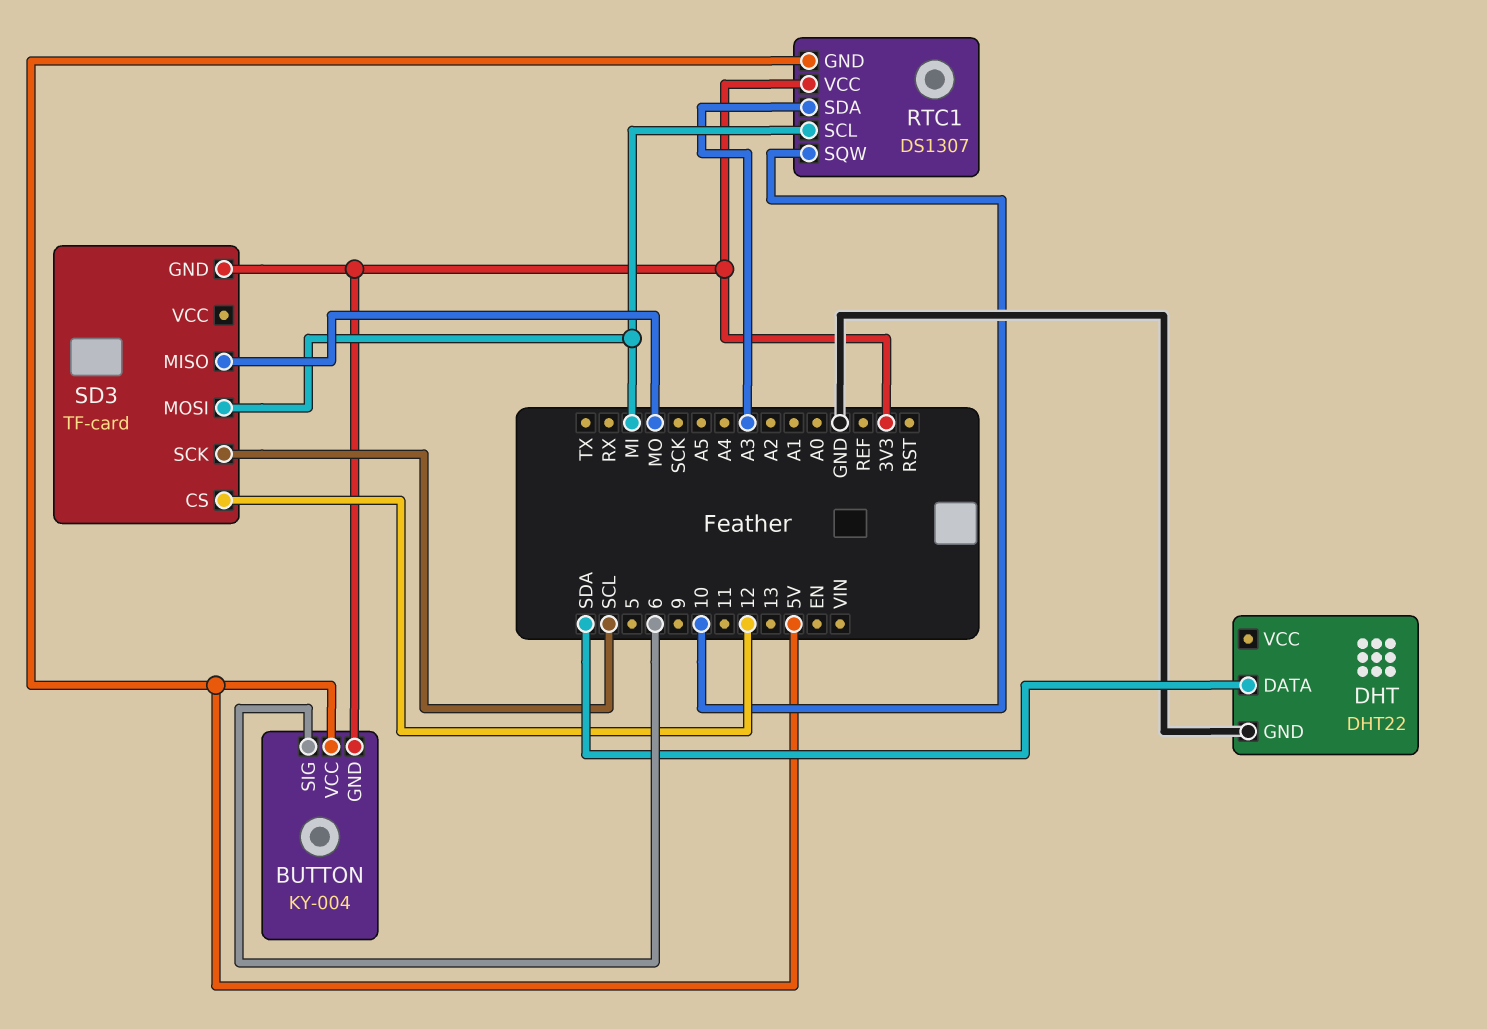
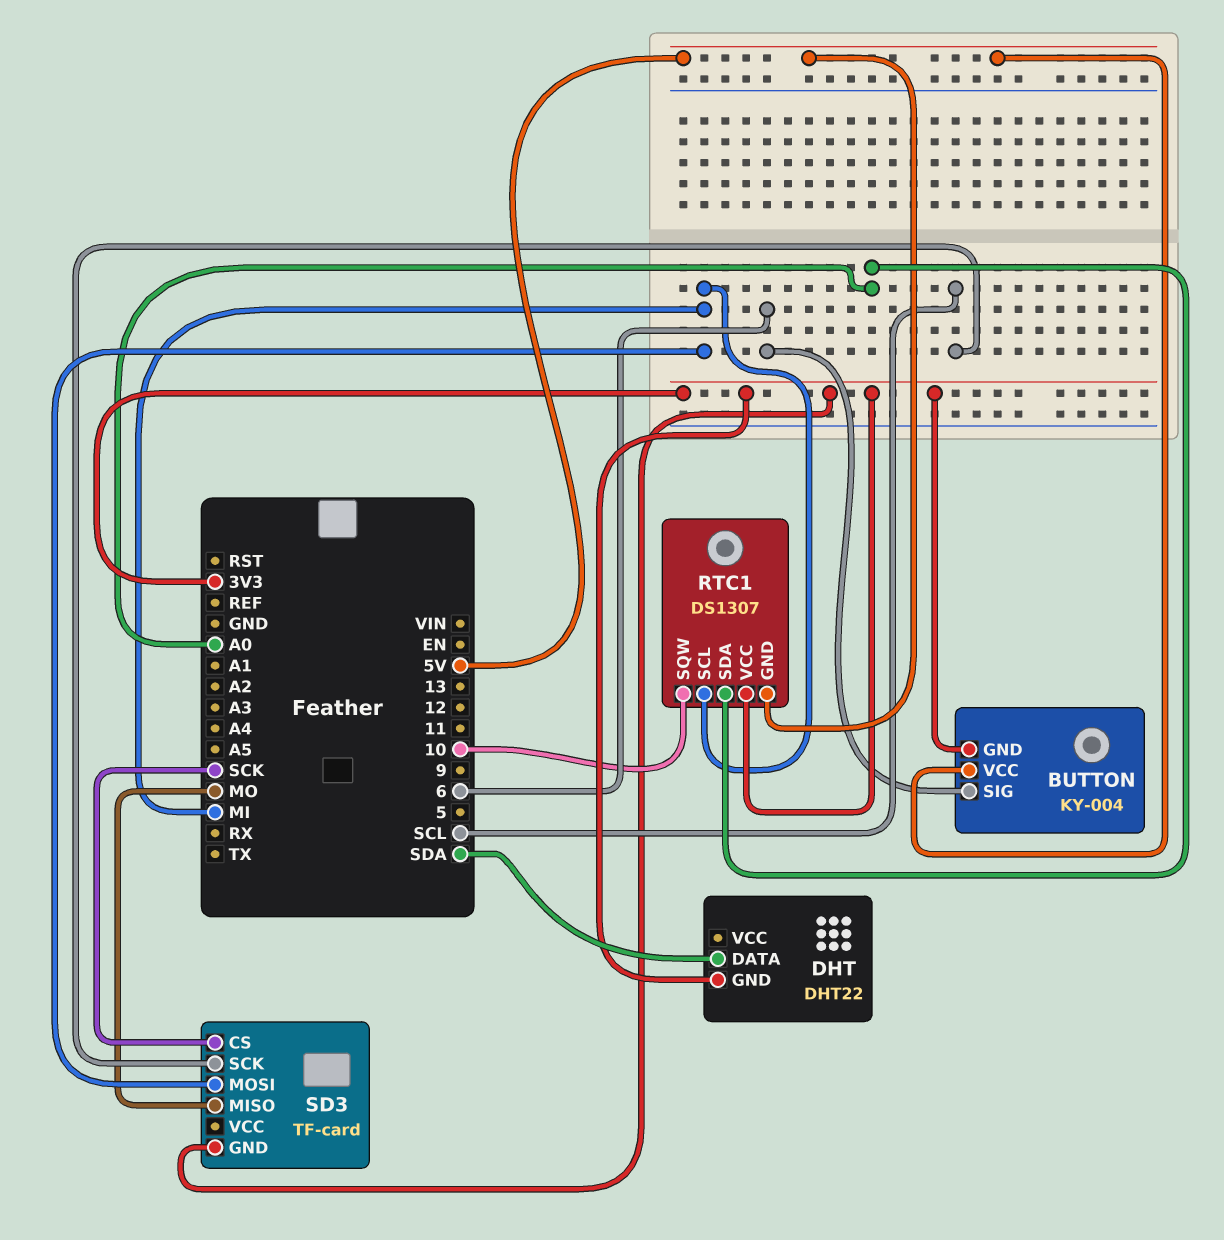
DHT pin GND: GND -> 3V3
RTC1 pin SDA: A3 -> A0
SD3 pin CS: 12 -> SCK

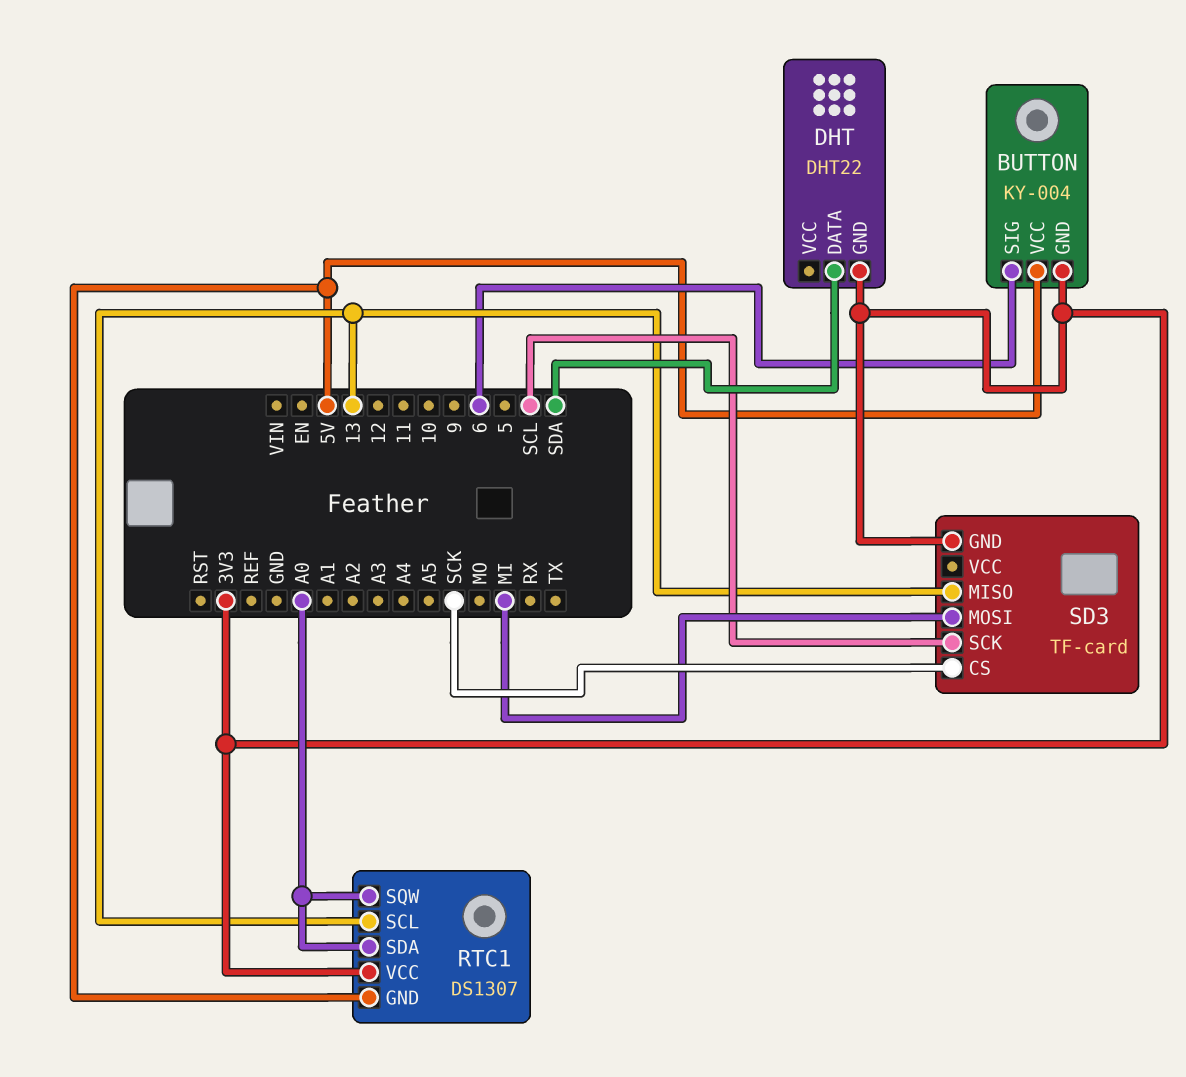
RTC1 pin SCL: MI -> 13
RTC1 pin SQW: 10 -> A0
SD3 pin MISO: MO -> 13

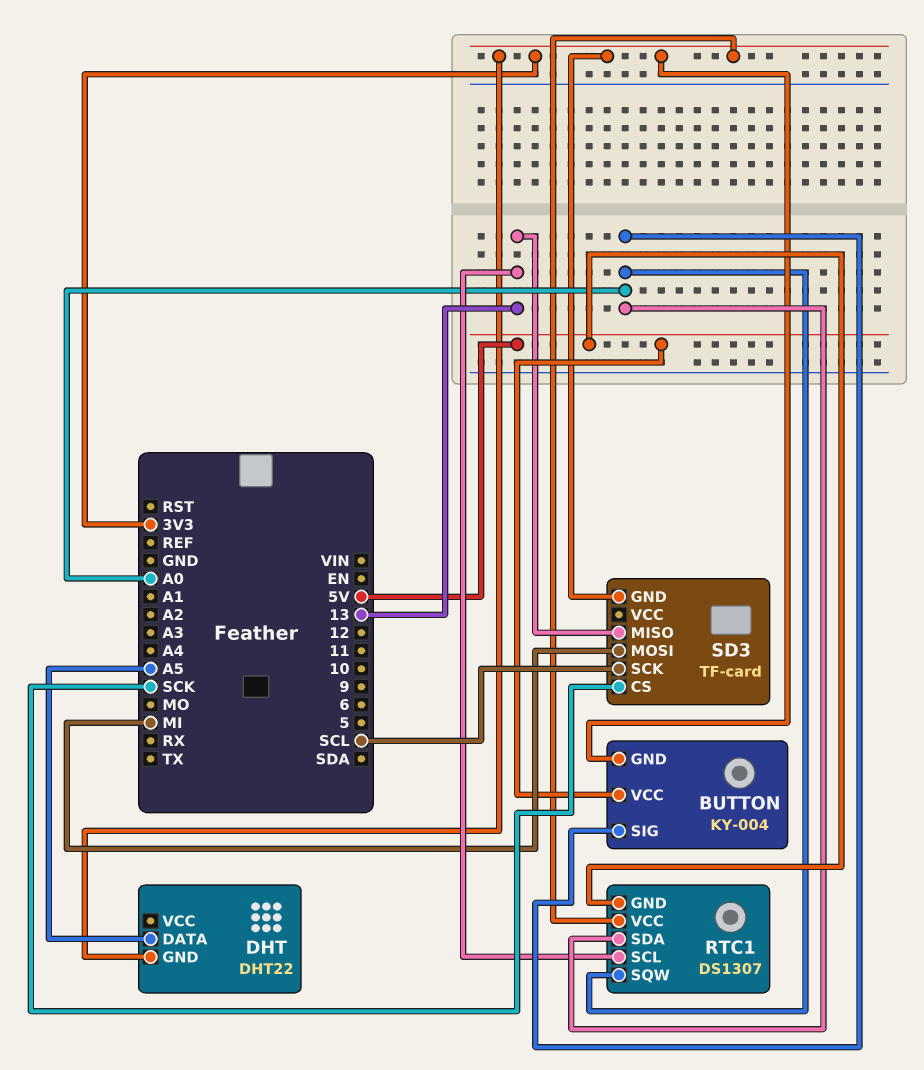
BUTTON pin SIG: 6 -> A0
DHT pin DATA: SDA -> A5

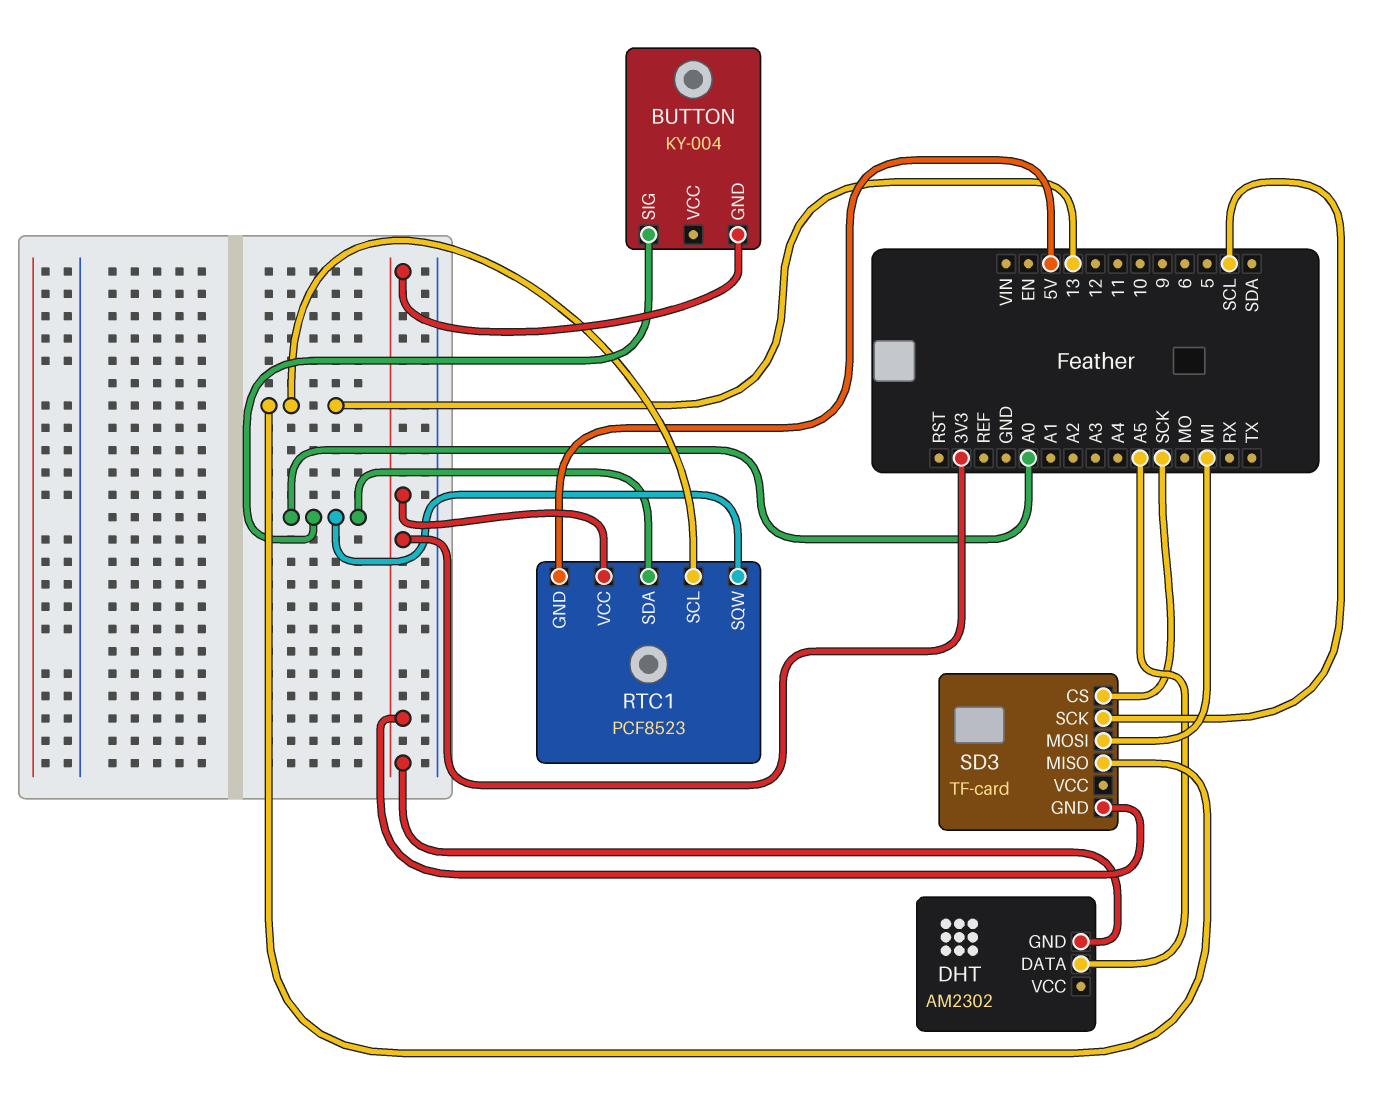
BUTTON pin VCC: 5V -> none
DHT: DHT22 -> AM2302
RTC1: DS1307 -> PCF8523

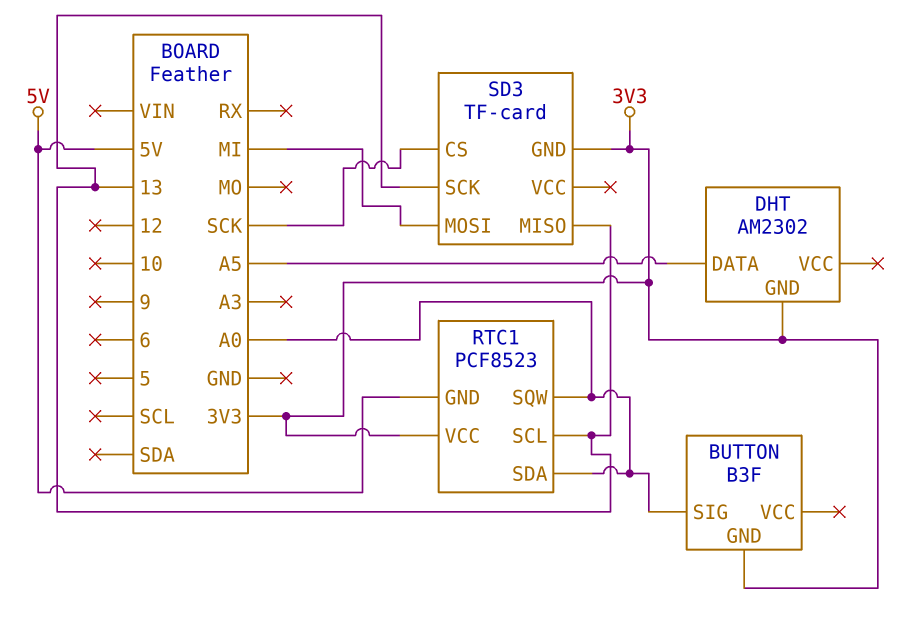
BUTTON: KY-004 -> B3F
SD3 pin SCK: SCL -> 13

